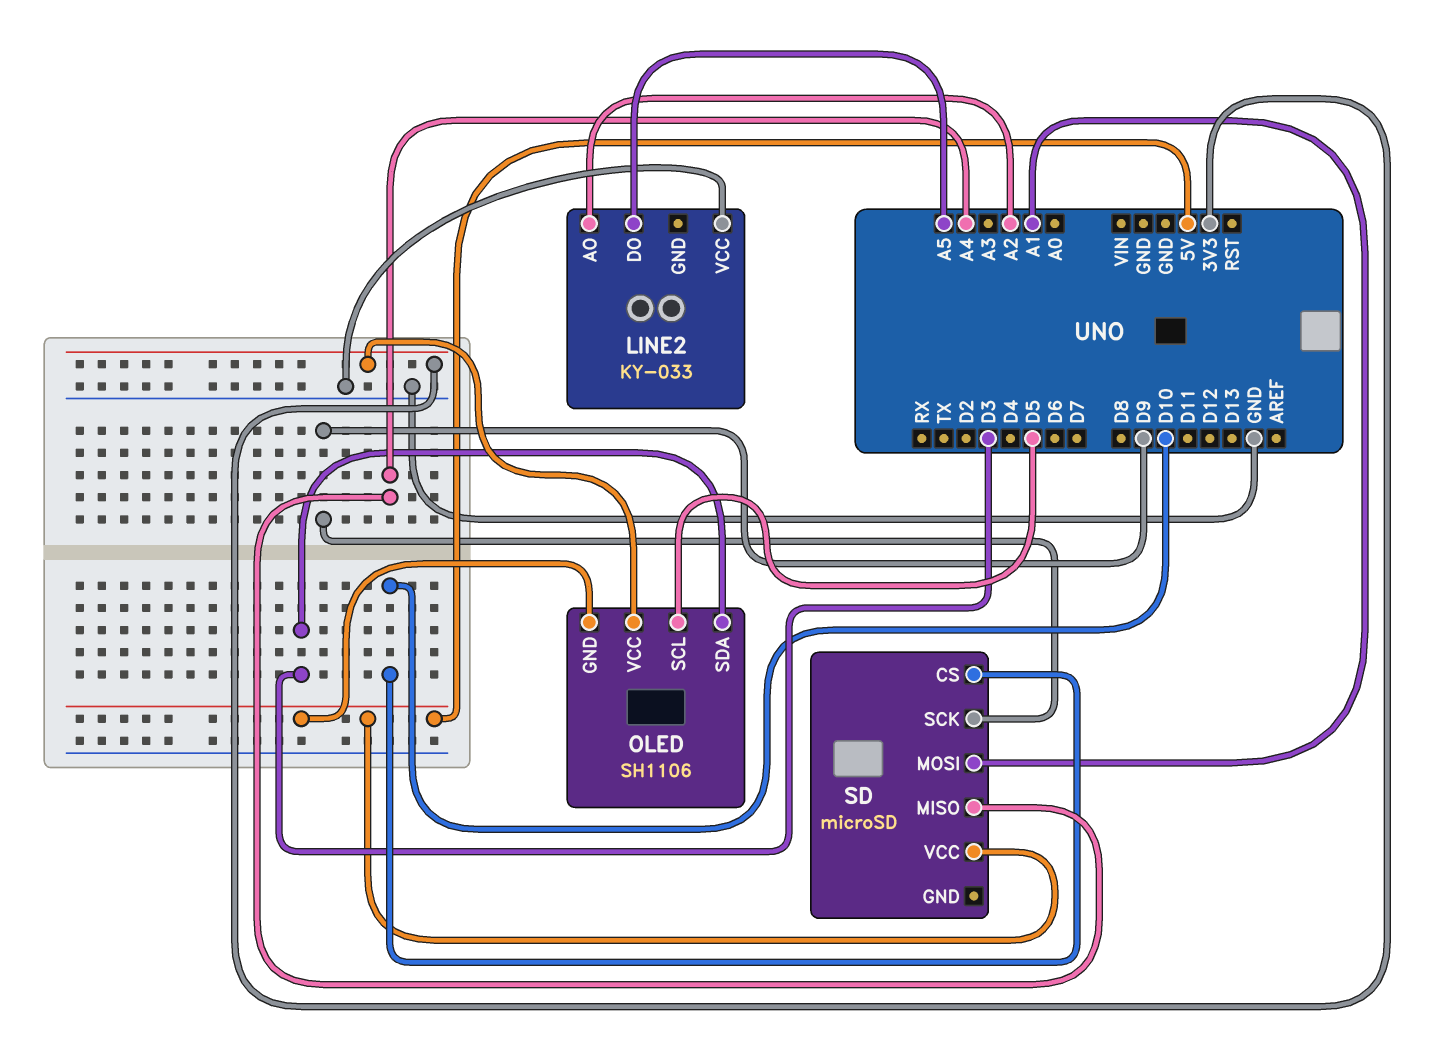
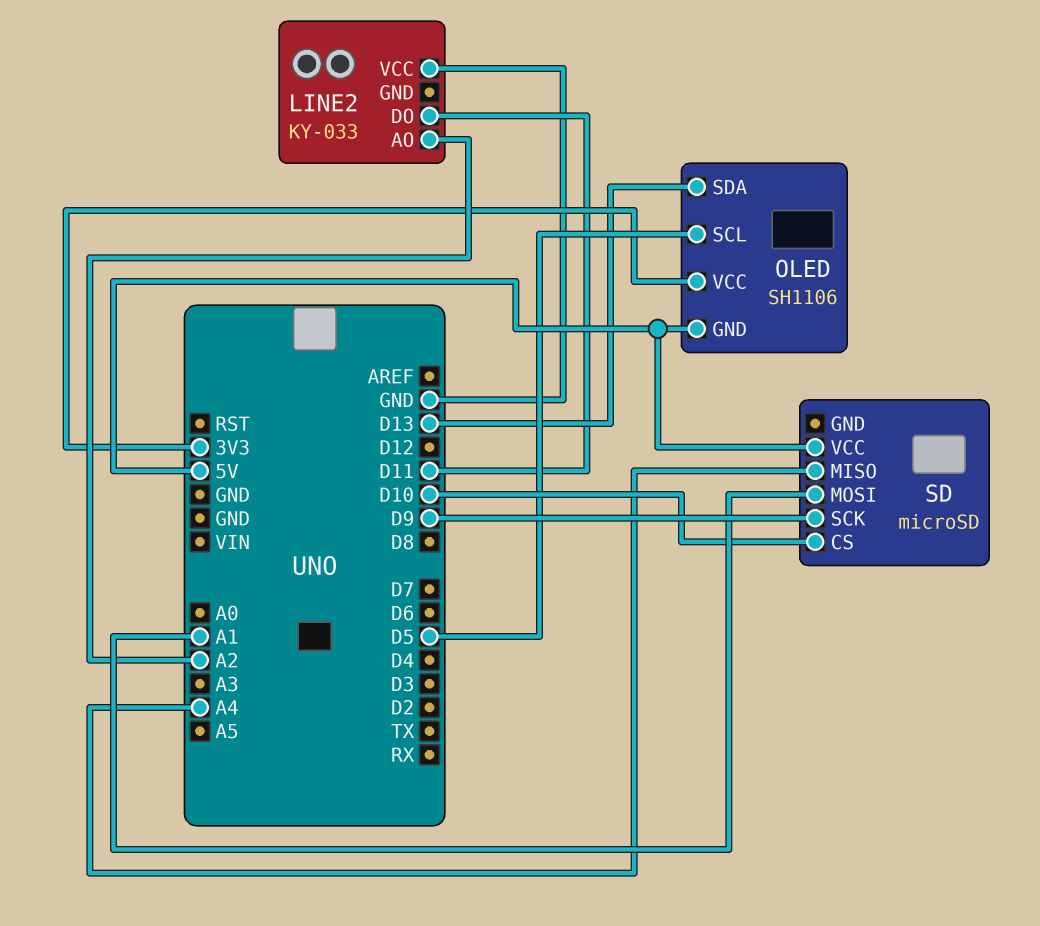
LINE2 pin DO: A5 -> D11
OLED pin SDA: D3 -> D13

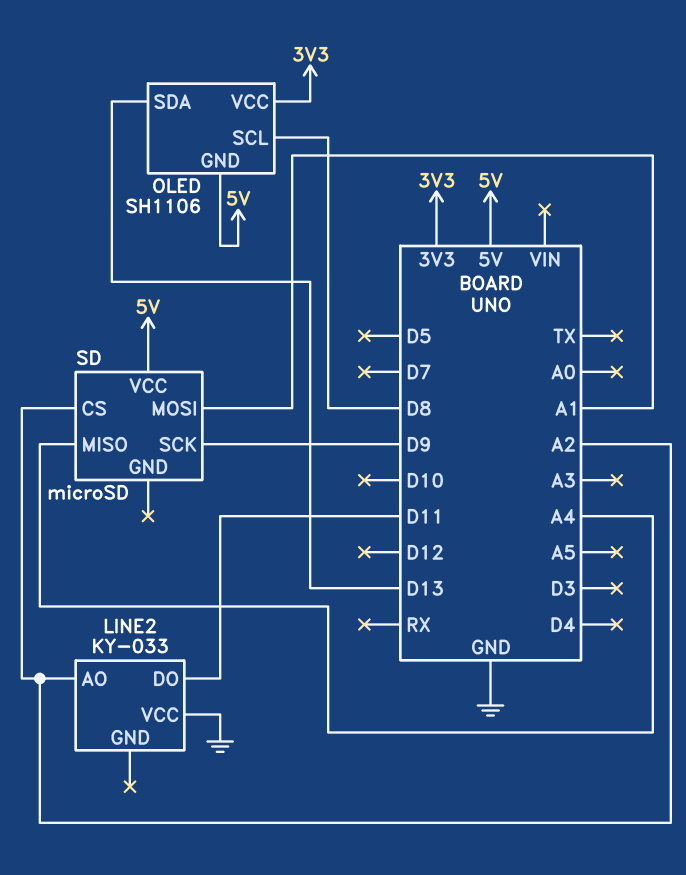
OLED pin SCL: D5 -> D8
SD pin CS: D10 -> A2

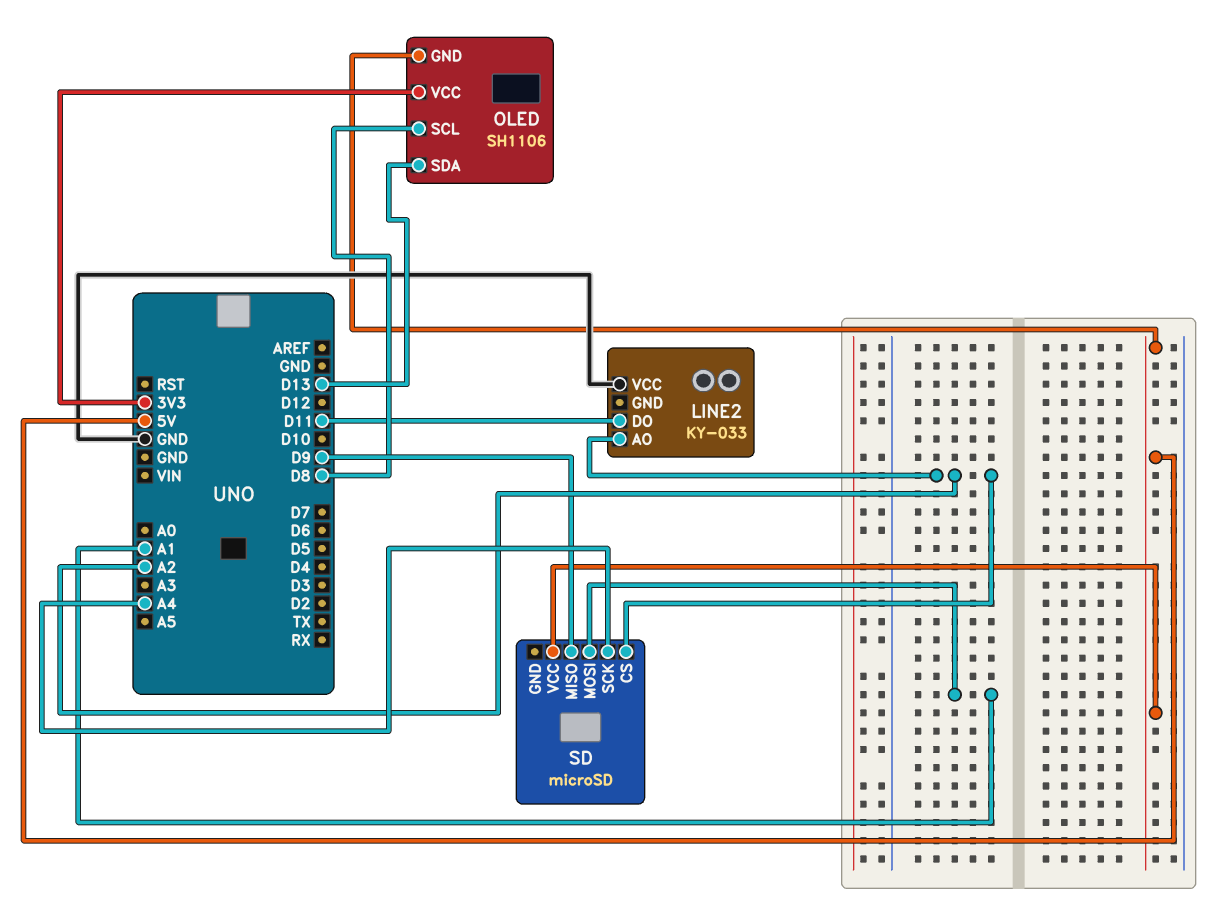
SD pin MISO: A4 -> D9
SD pin SCK: D9 -> A4

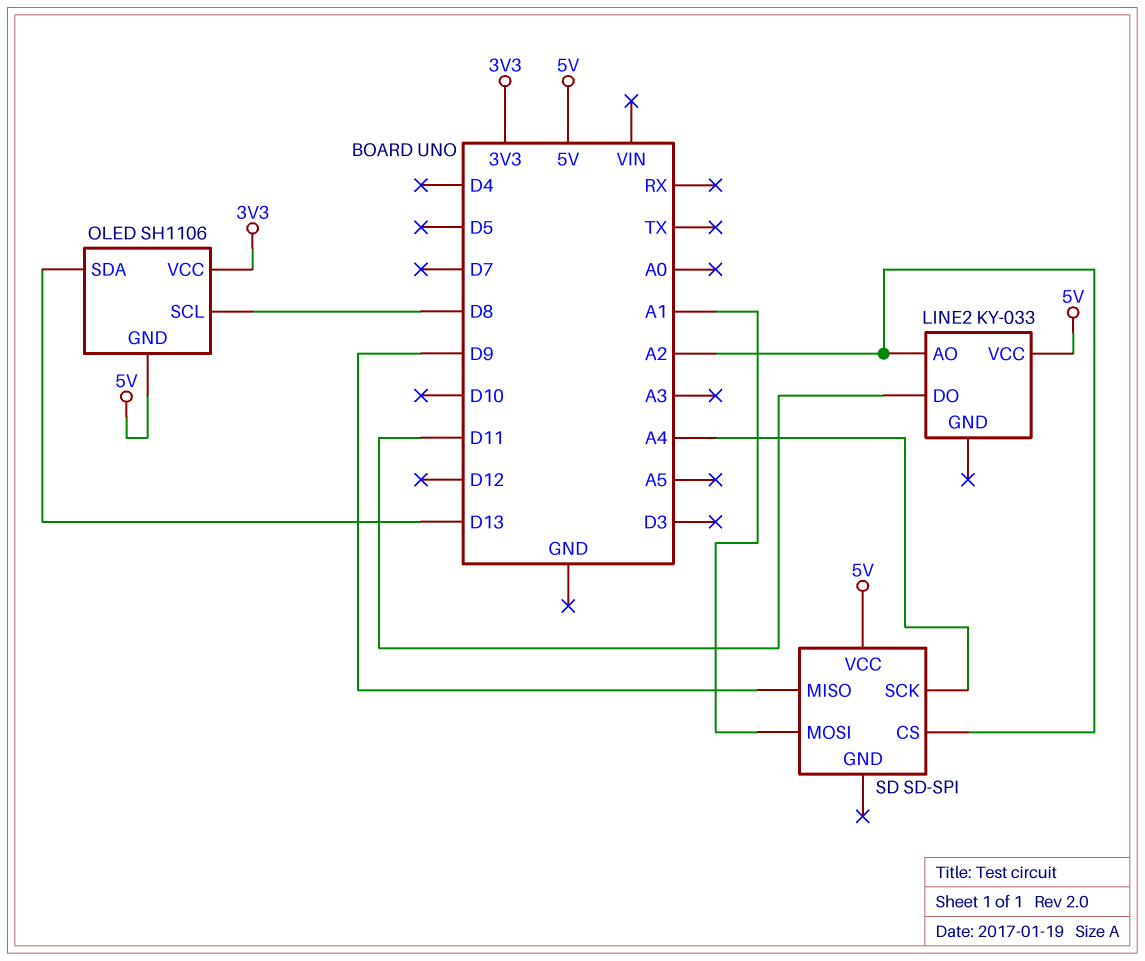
LINE2 pin VCC: GND -> 5V
SD: microSD -> SD-SPI

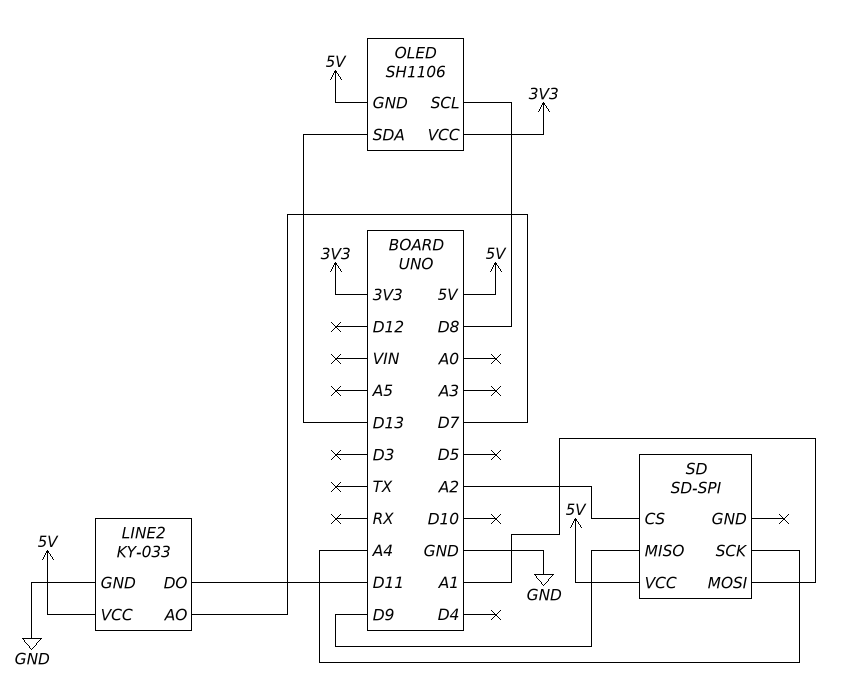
LINE2 pin AO: A2 -> D7
LINE2 pin GND: none -> GND

